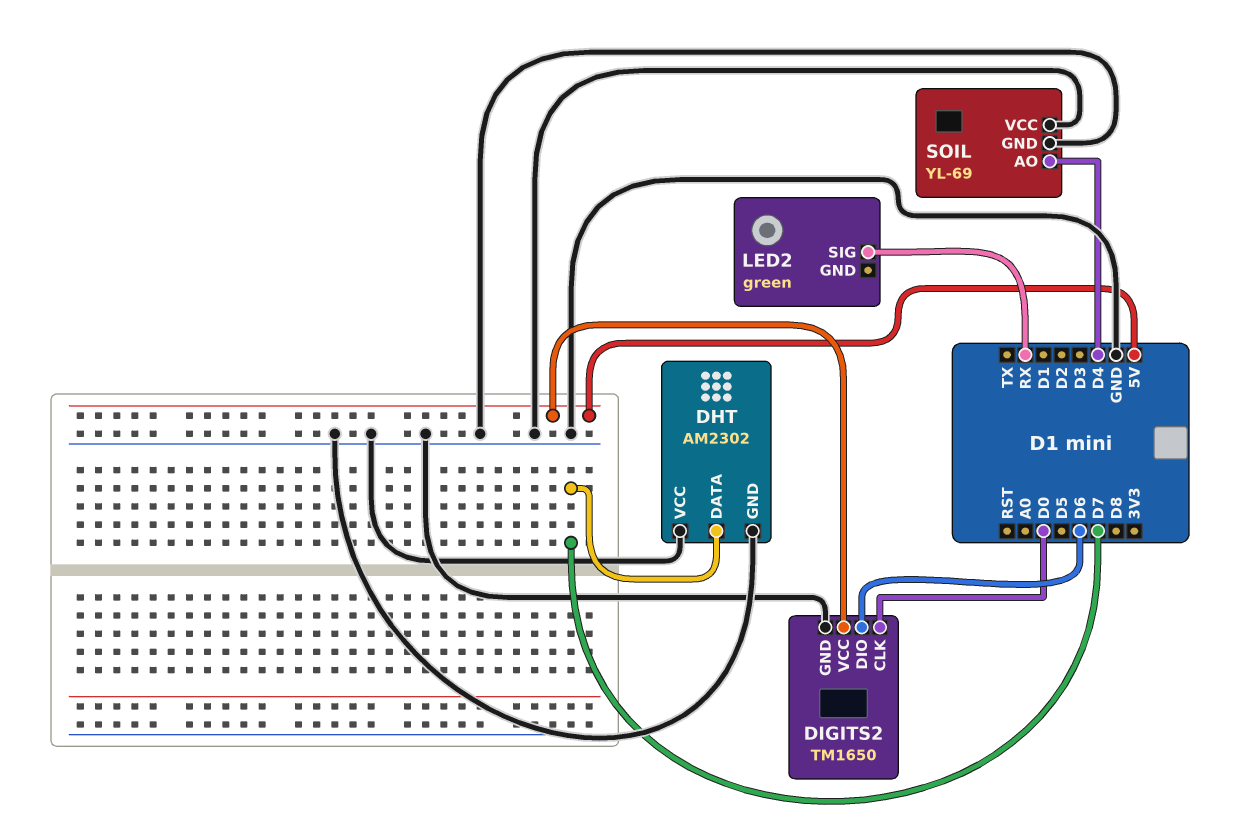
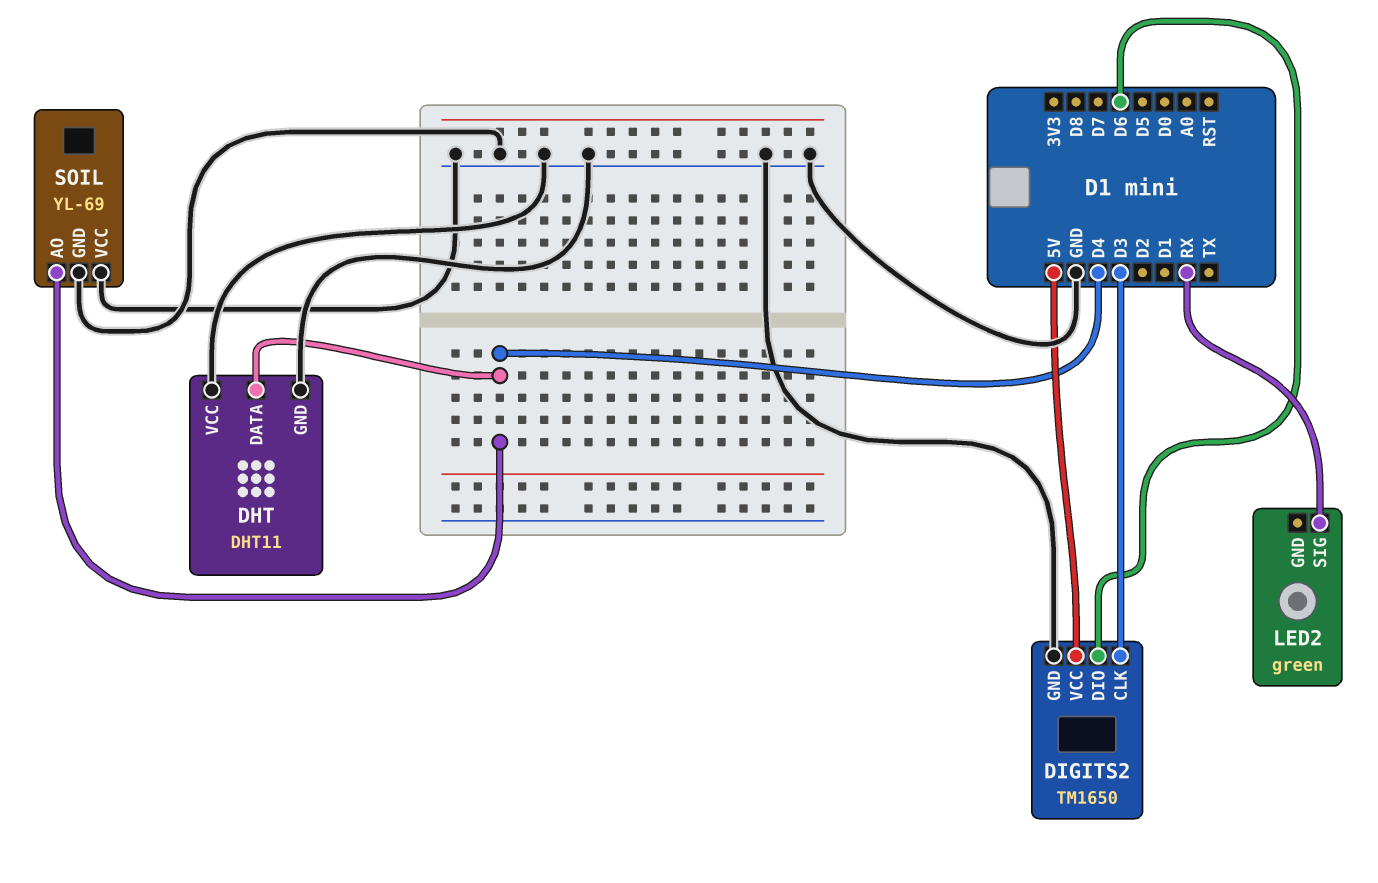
DHT: AM2302 -> DHT11
DHT pin DATA: D7 -> D4
DIGITS2 pin CLK: D0 -> D3

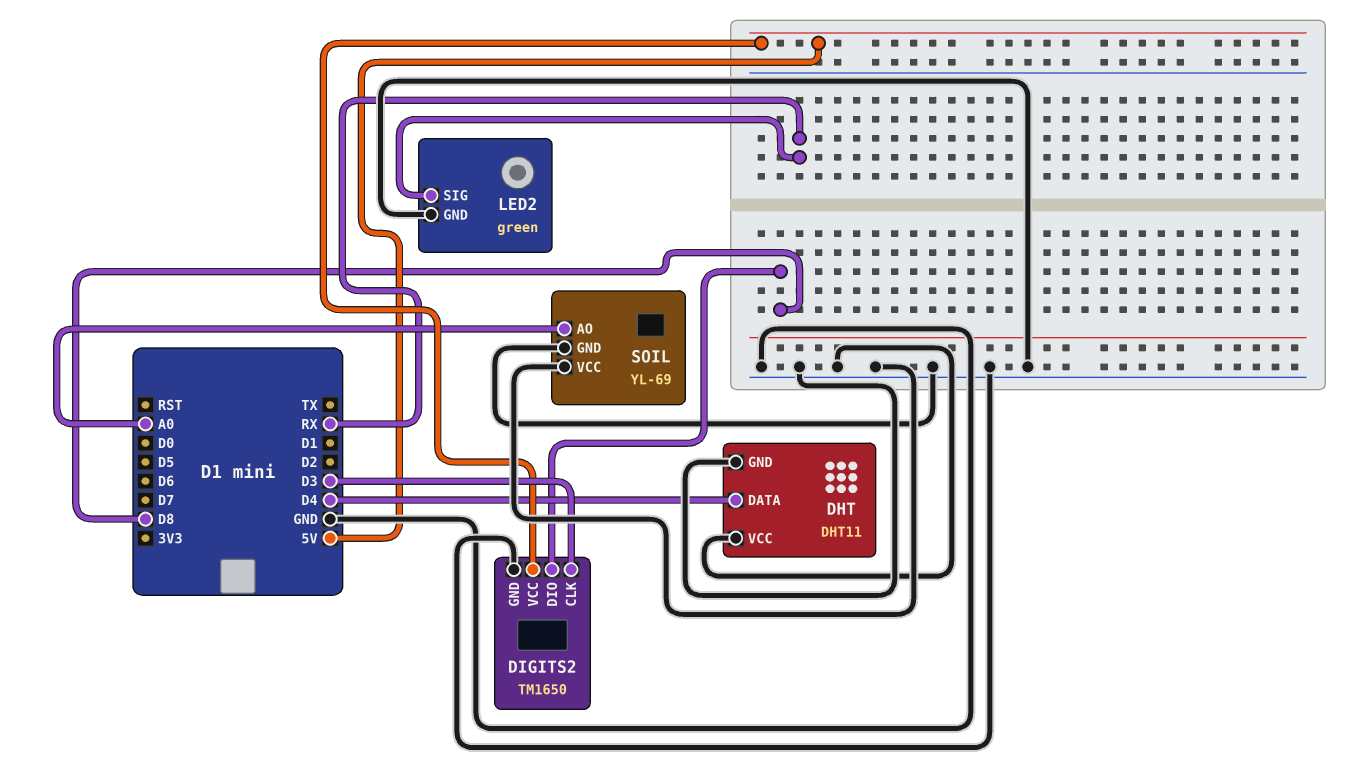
DIGITS2 pin DIO: D6 -> D8
LED2 pin GND: none -> GND
SOIL pin AO: D4 -> A0

